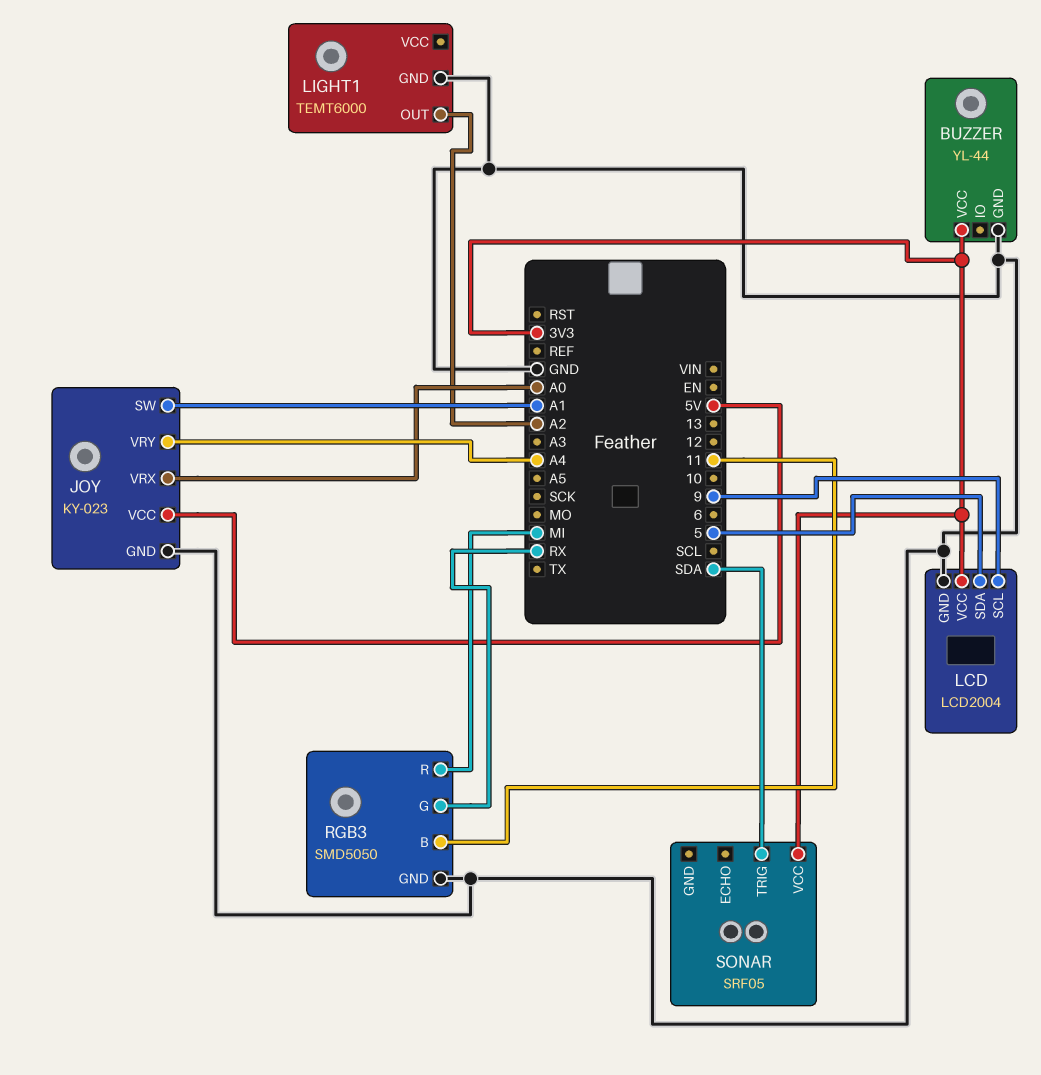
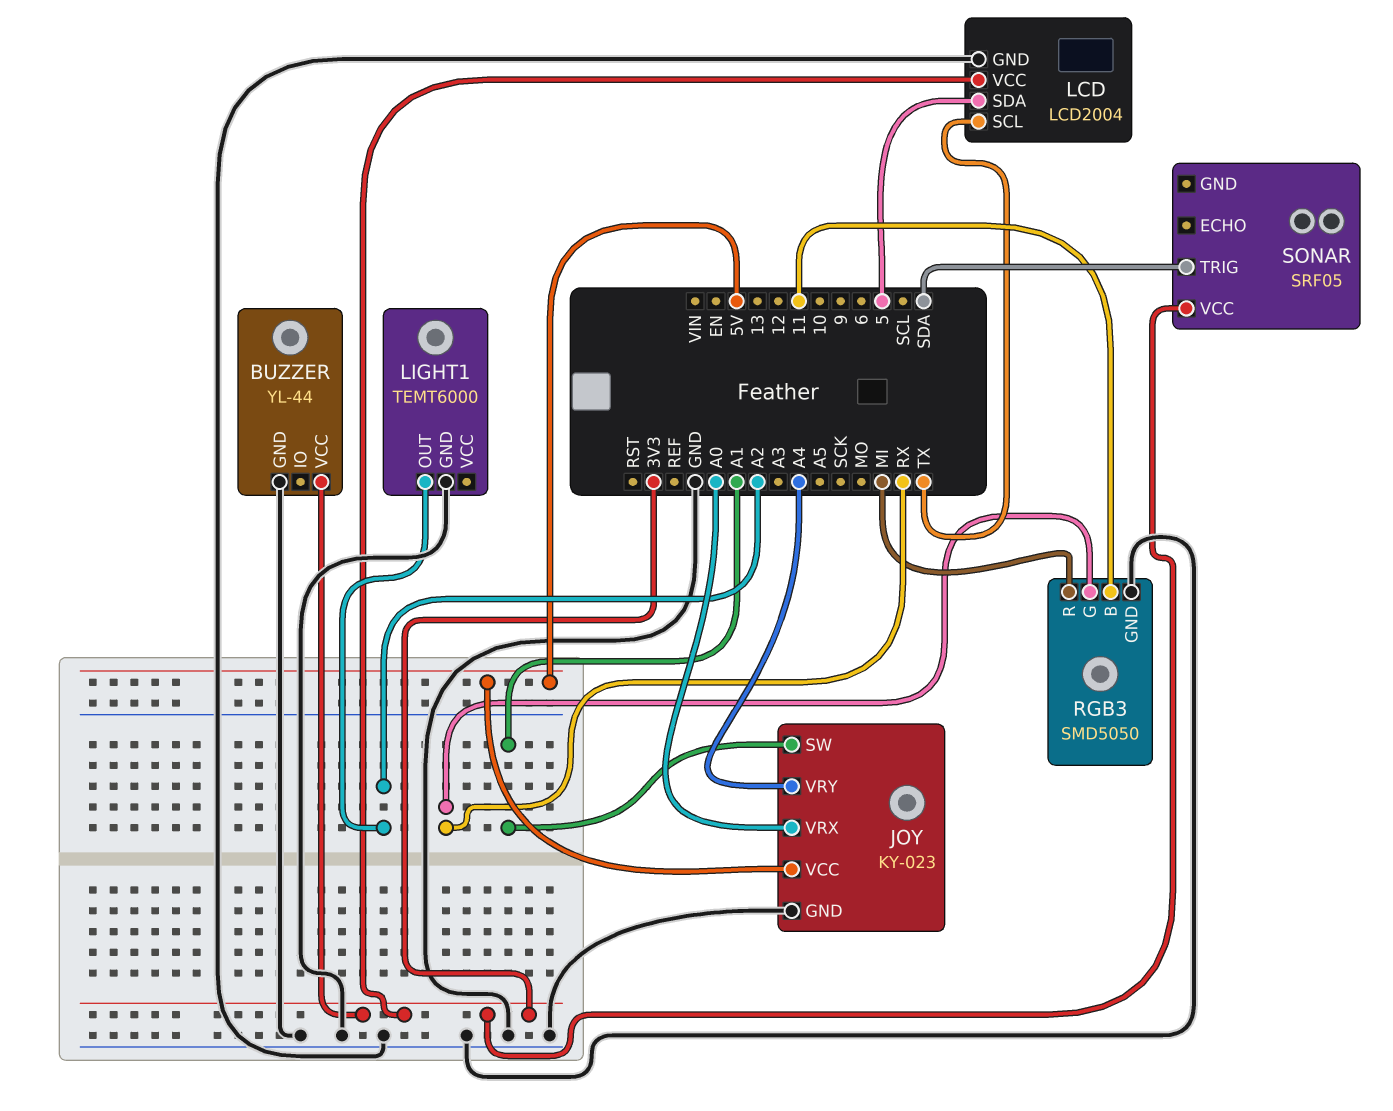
LCD pin SCL: 9 -> TX

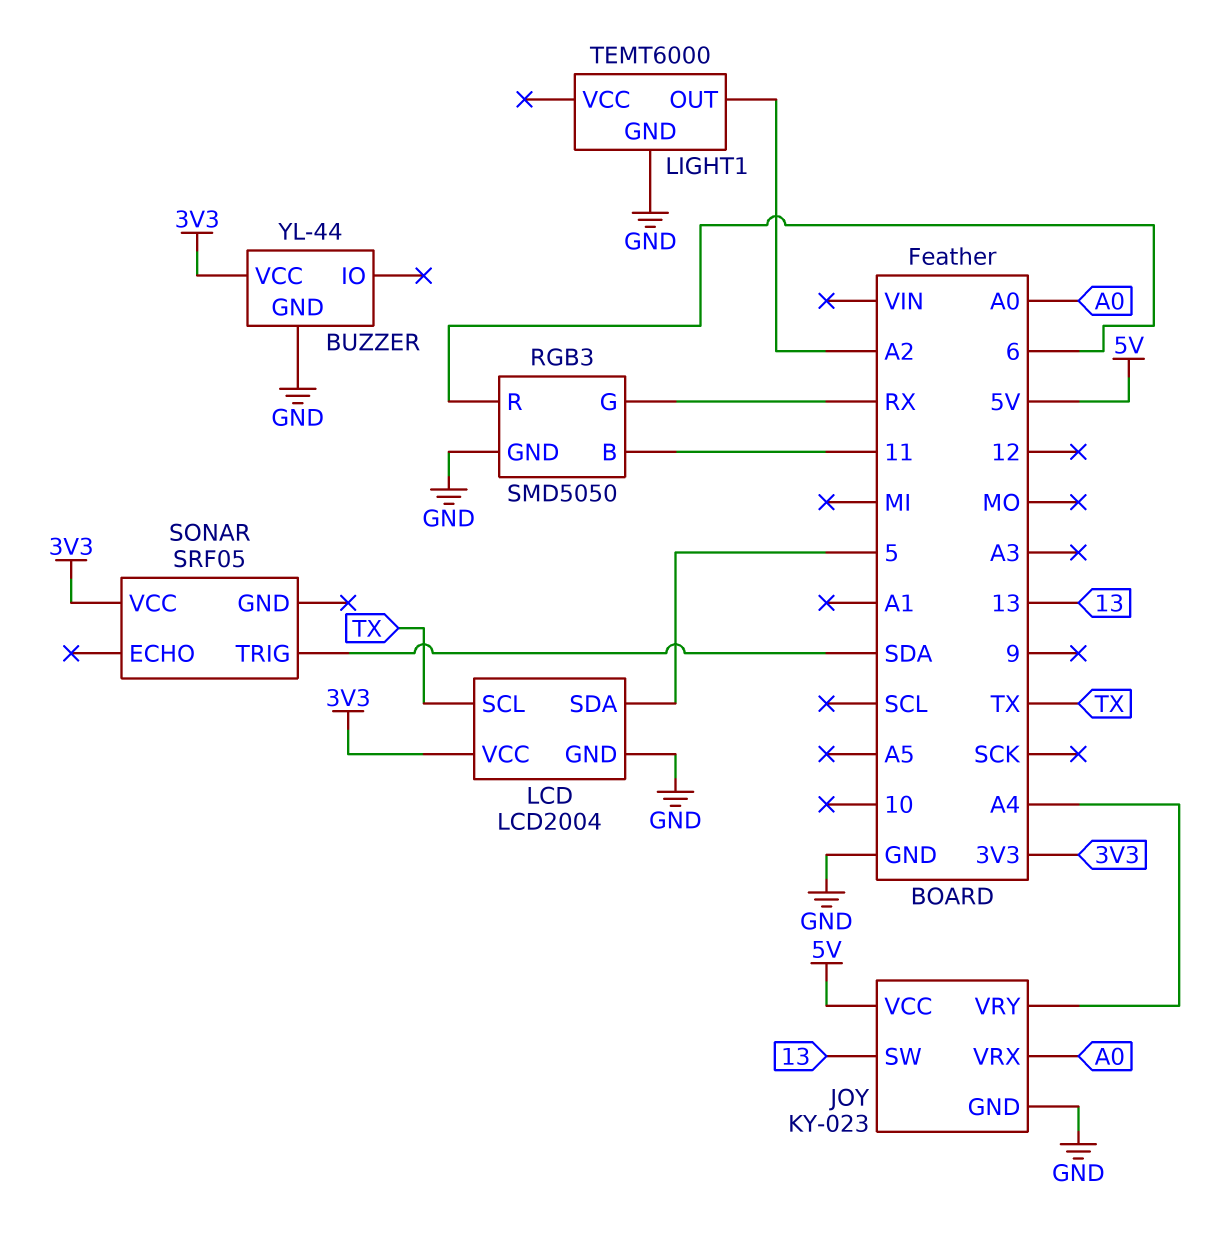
JOY pin SW: A1 -> 13
RGB3 pin R: MI -> 6

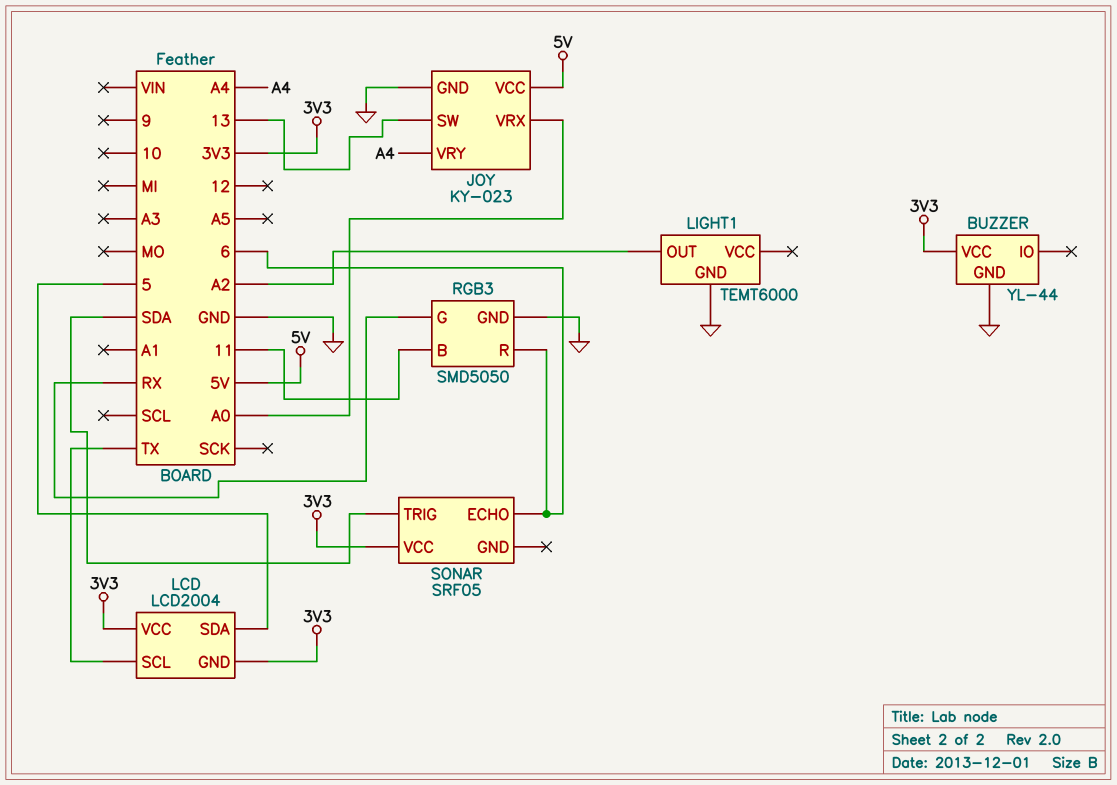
LCD pin GND: GND -> 3V3
SONAR pin ECHO: none -> 6

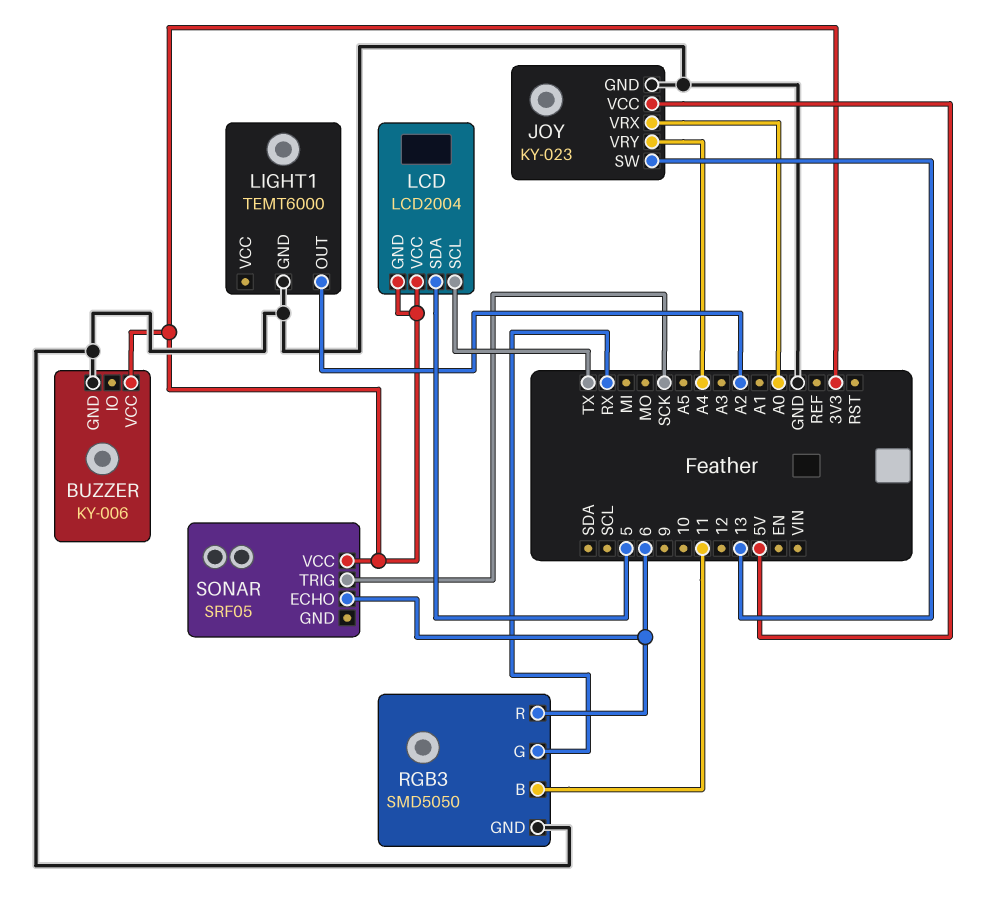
BUZZER: YL-44 -> KY-006
SONAR pin TRIG: SDA -> SCK

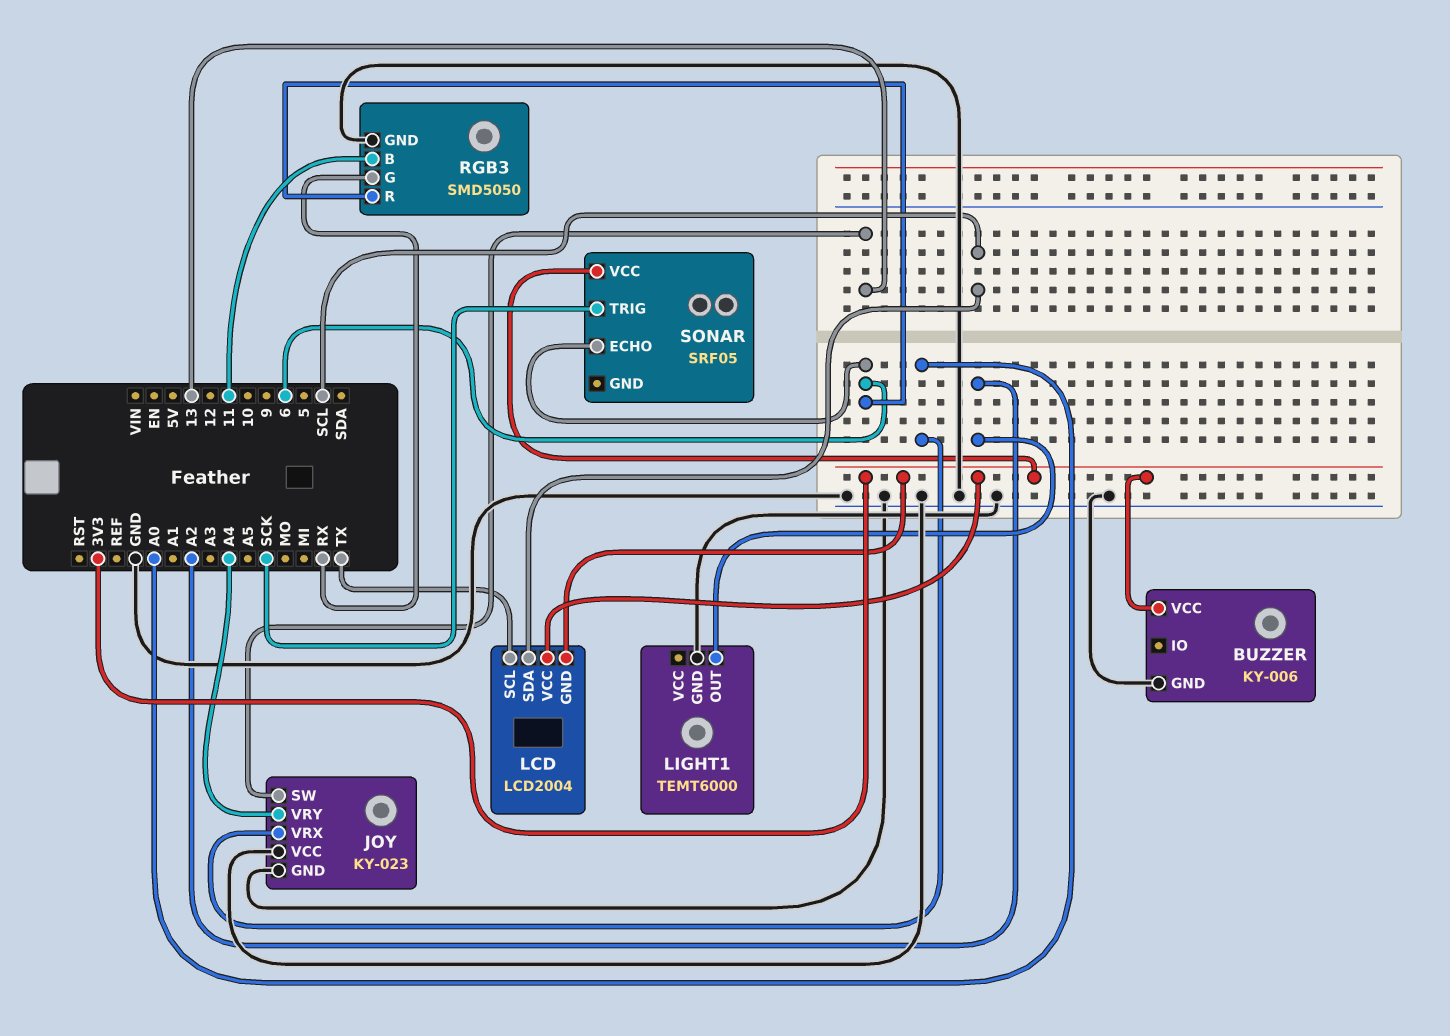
JOY pin VCC: 5V -> GND
LCD pin SDA: 5 -> SCL

